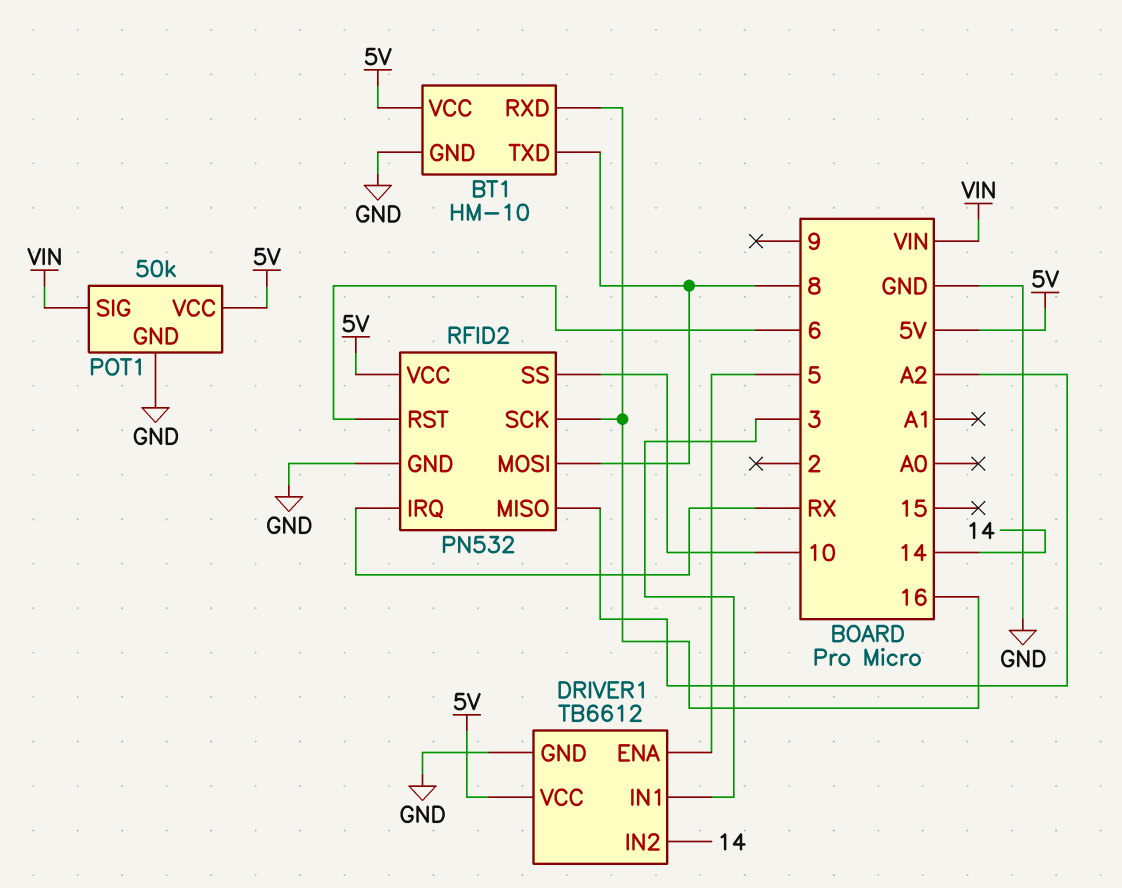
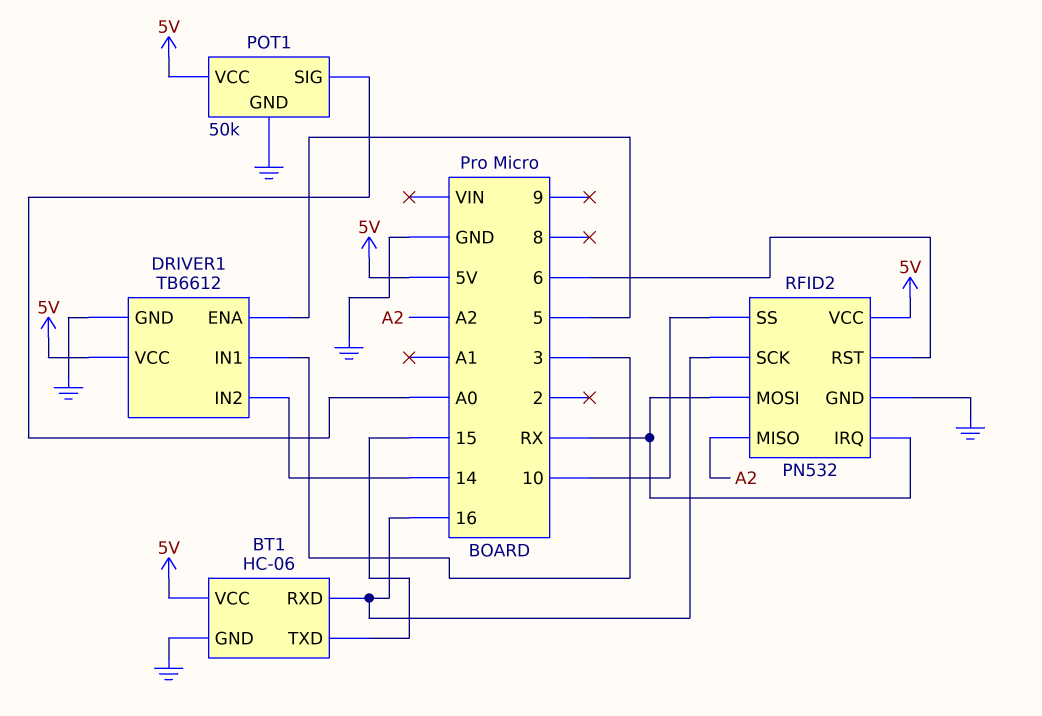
BT1: HM-10 -> HC-06
BT1 pin TXD: 8 -> 15
POT1 pin SIG: VIN -> A0
RFID2 pin MOSI: 8 -> RX

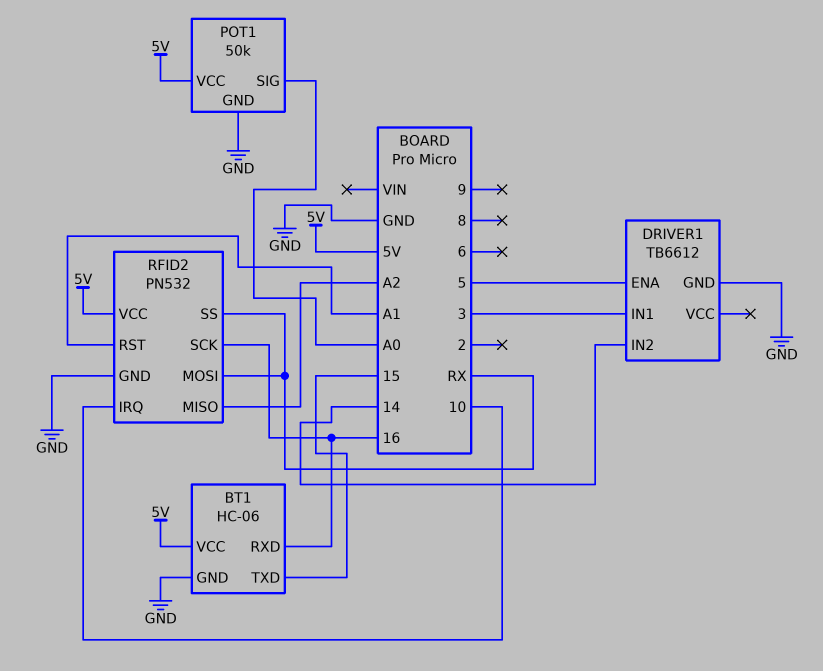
DRIVER1 pin VCC: 5V -> none
RFID2 pin IRQ: RX -> 10
RFID2 pin RST: 6 -> A1
RFID2 pin SS: 10 -> RX

